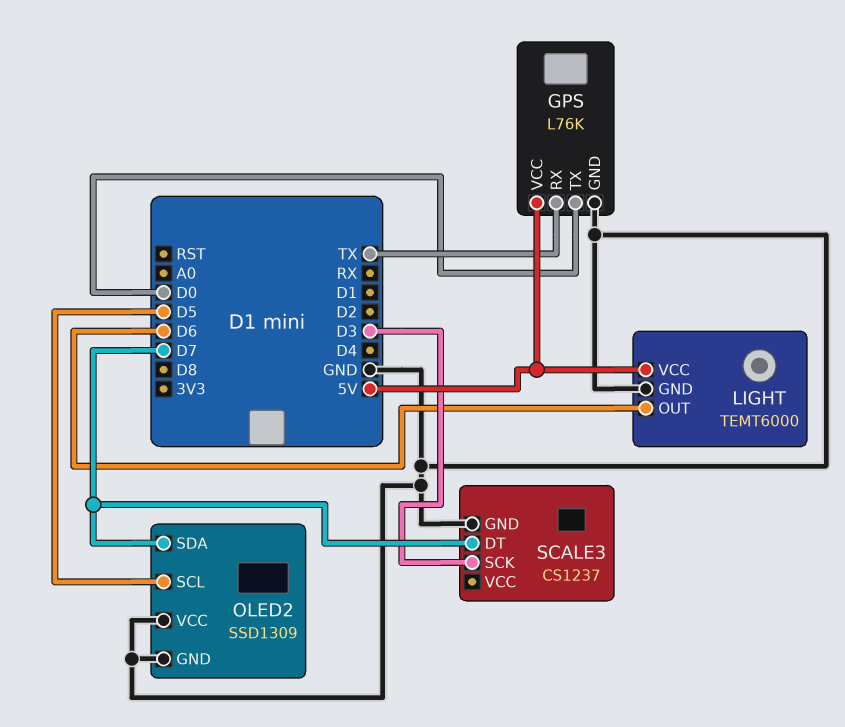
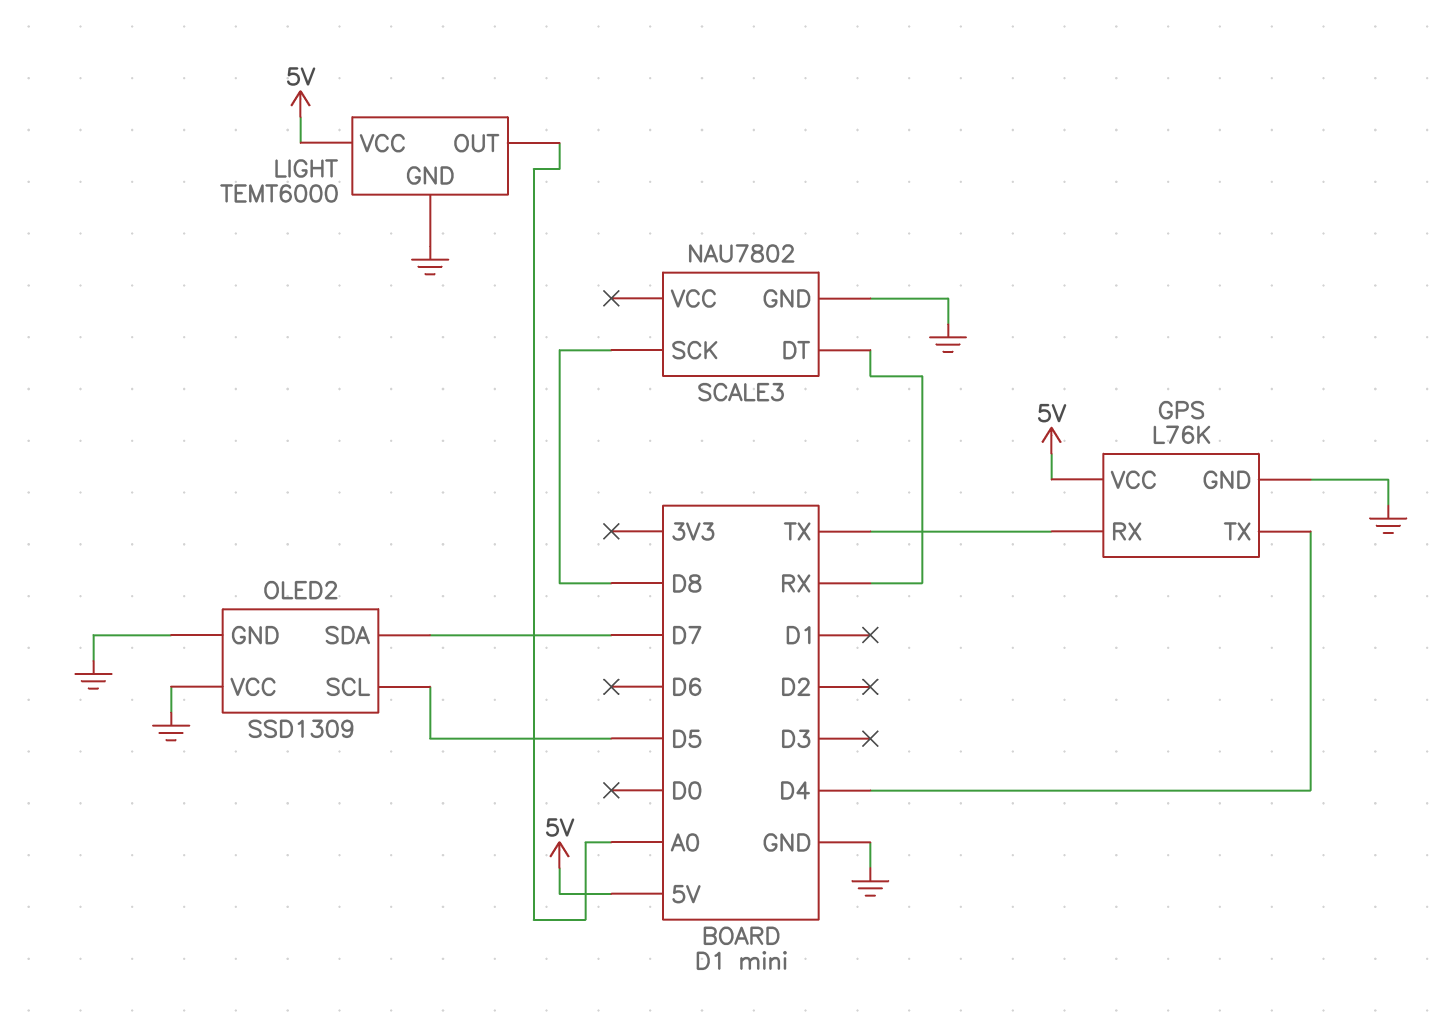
GPS pin TX: D0 -> D4
LIGHT pin OUT: D6 -> A0
SCALE3: CS1237 -> NAU7802
SCALE3 pin DT: D7 -> RX
SCALE3 pin SCK: D3 -> D8

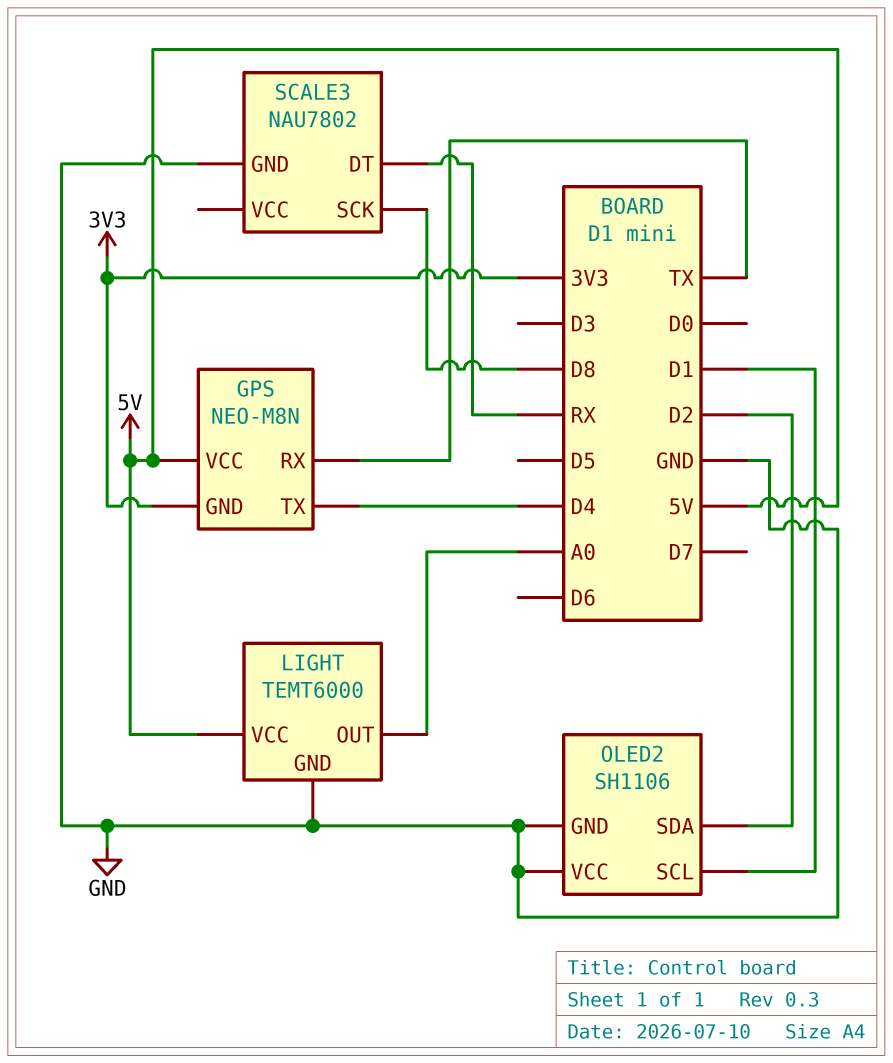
GPS: L76K -> NEO-M8N
GPS pin GND: GND -> 3V3
OLED2: SSD1309 -> SH1106
OLED2 pin SCL: D5 -> D1
OLED2 pin SDA: D7 -> D2

